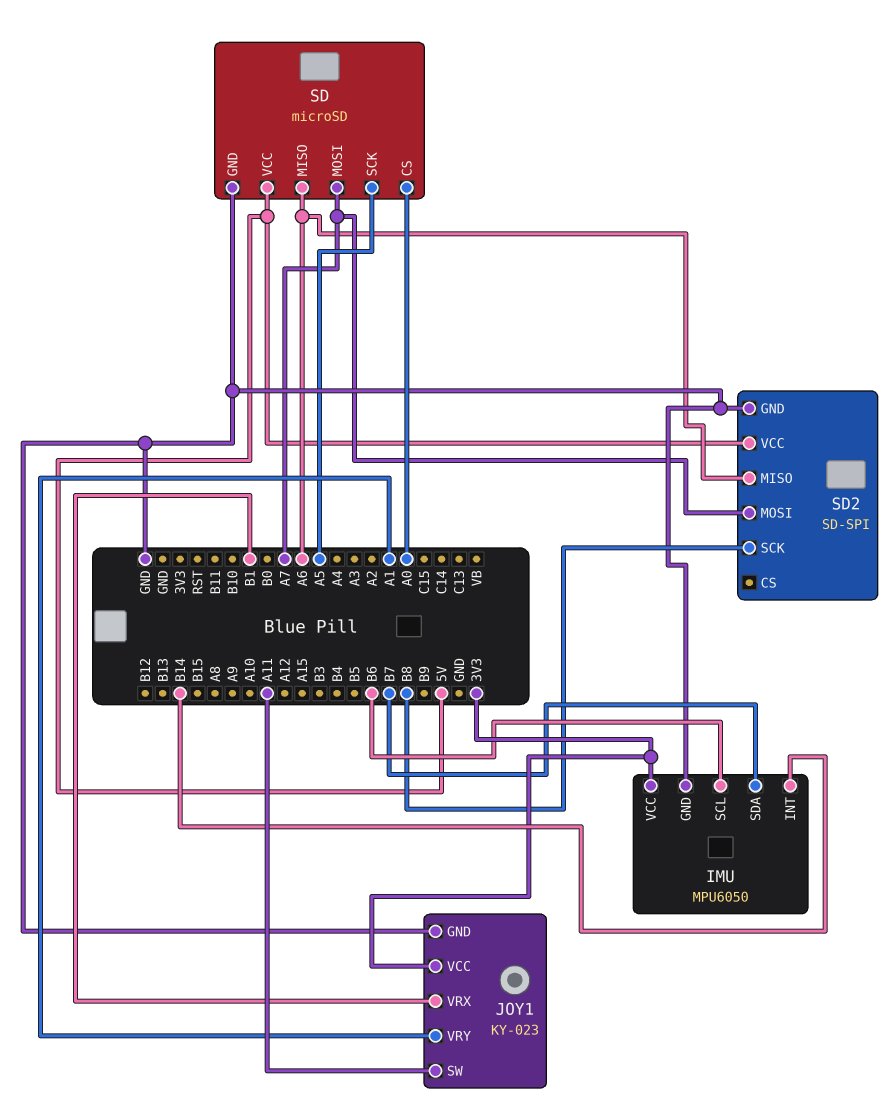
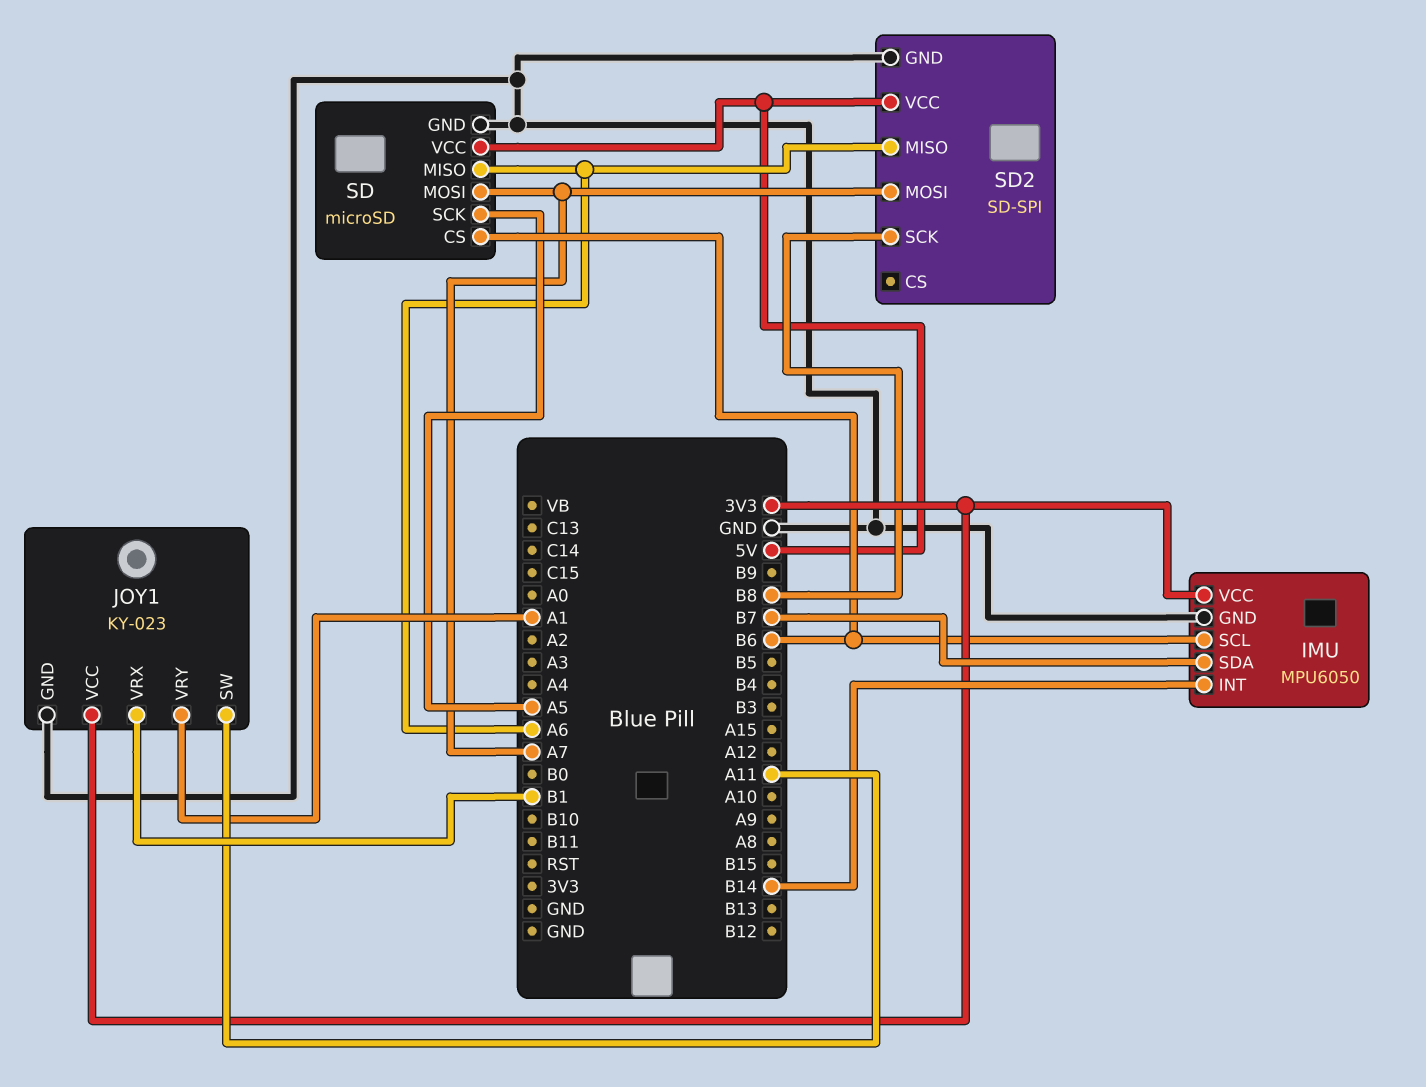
SD pin CS: A0 -> B6

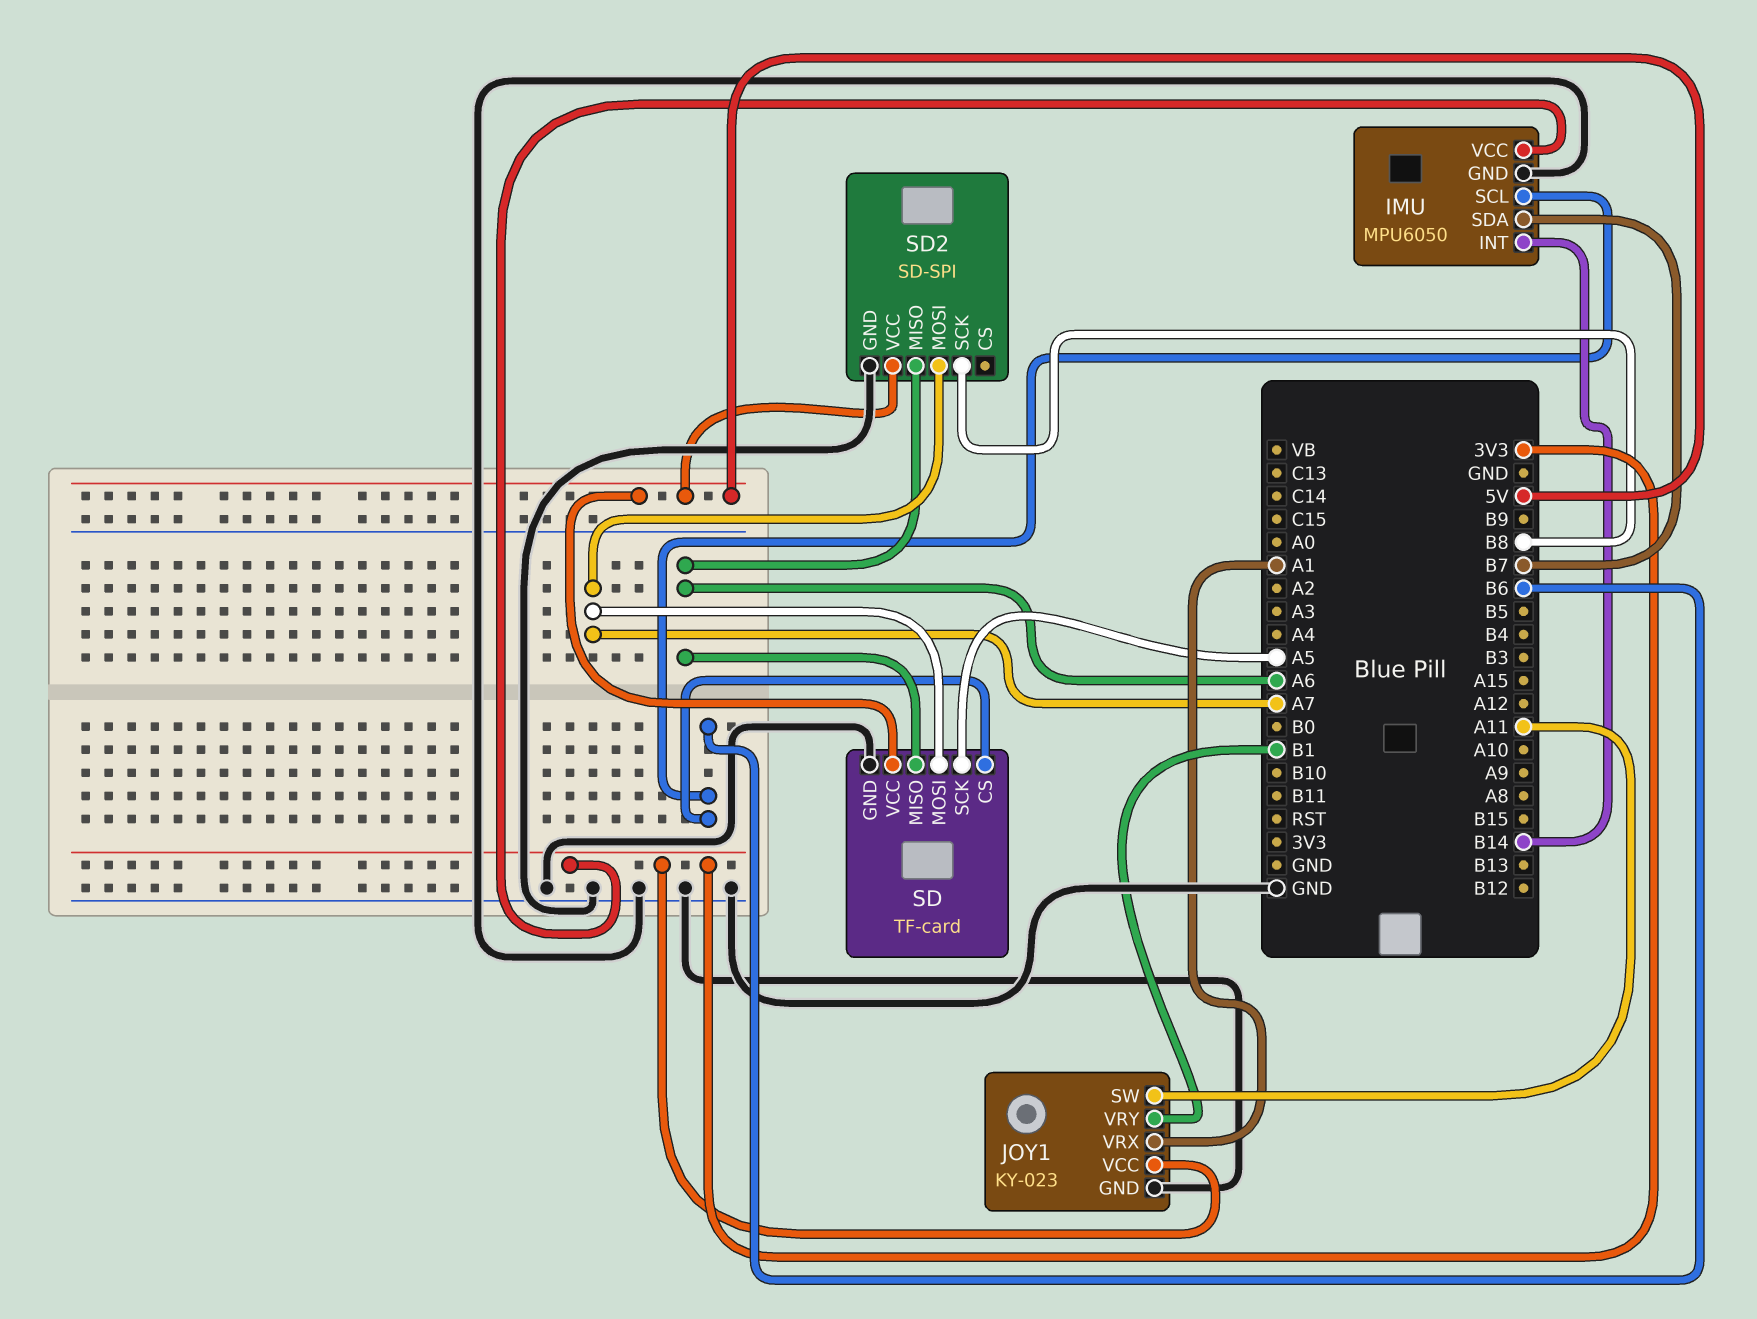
JOY1 pin VRX: B1 -> A1
JOY1 pin VRY: A1 -> B1
SD: microSD -> TF-card

